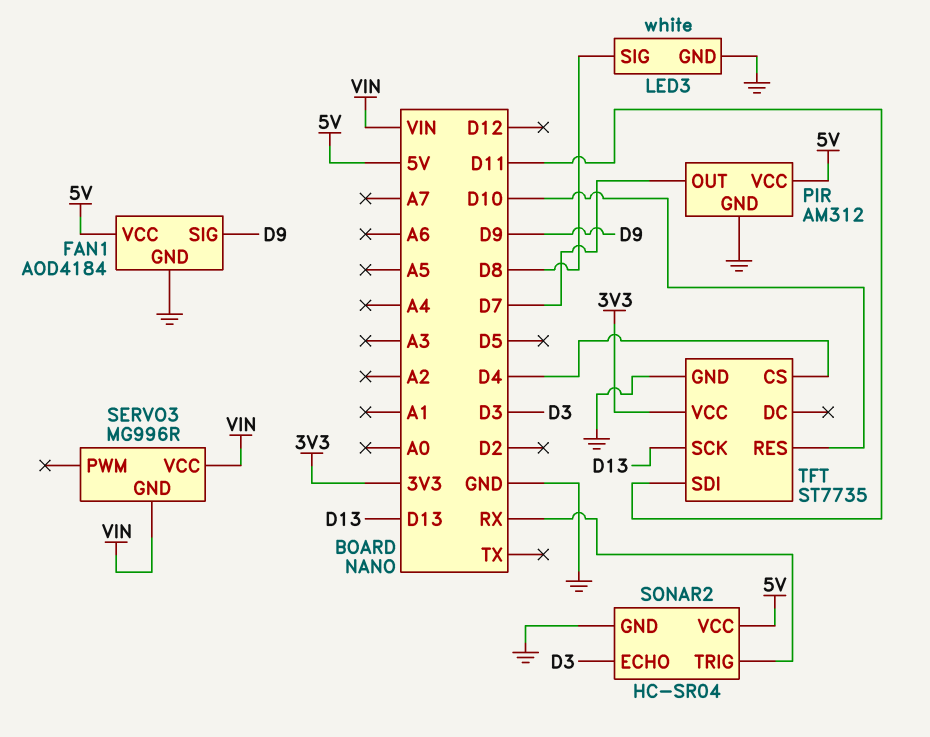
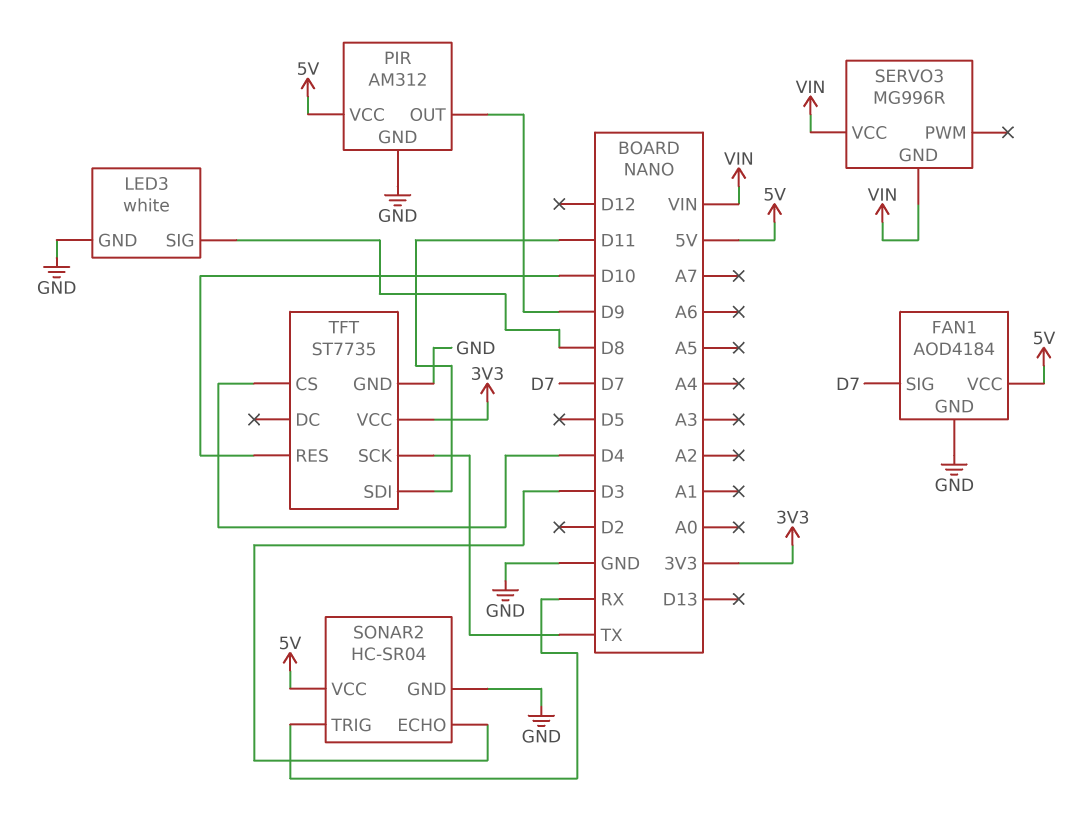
FAN1 pin SIG: D9 -> D7
PIR pin OUT: D7 -> D9
TFT pin SCK: D13 -> TX

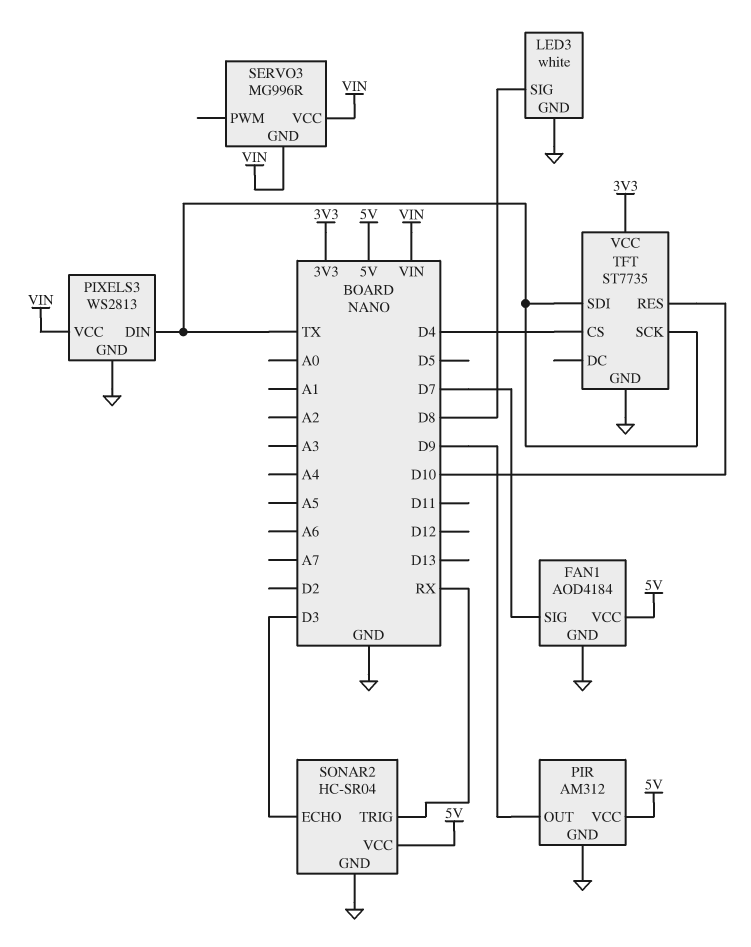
PIXELS3: none -> WS2813
PIXELS3 pin DIN: none -> TX
PIXELS3 pin GND: none -> GND
PIXELS3 pin VCC: none -> VIN
TFT pin SDI: D11 -> TX

